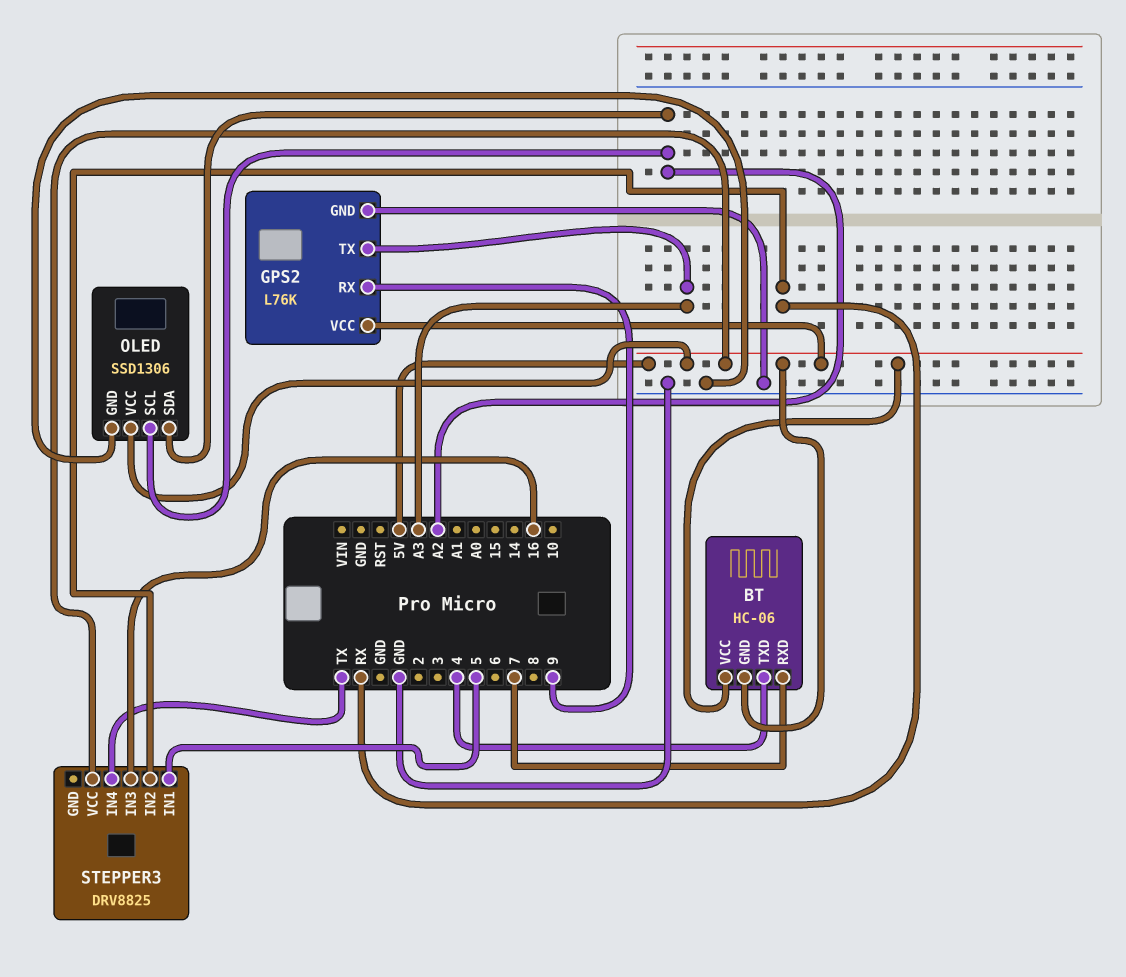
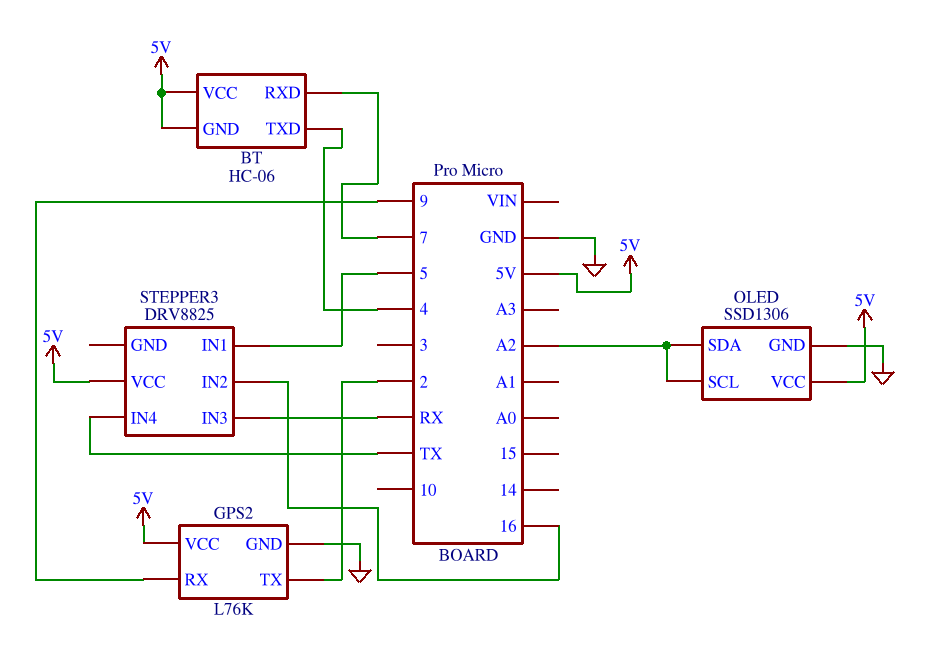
GPS2 pin TX: A3 -> 2
STEPPER3 pin IN2: RX -> 16
STEPPER3 pin IN3: 16 -> RX

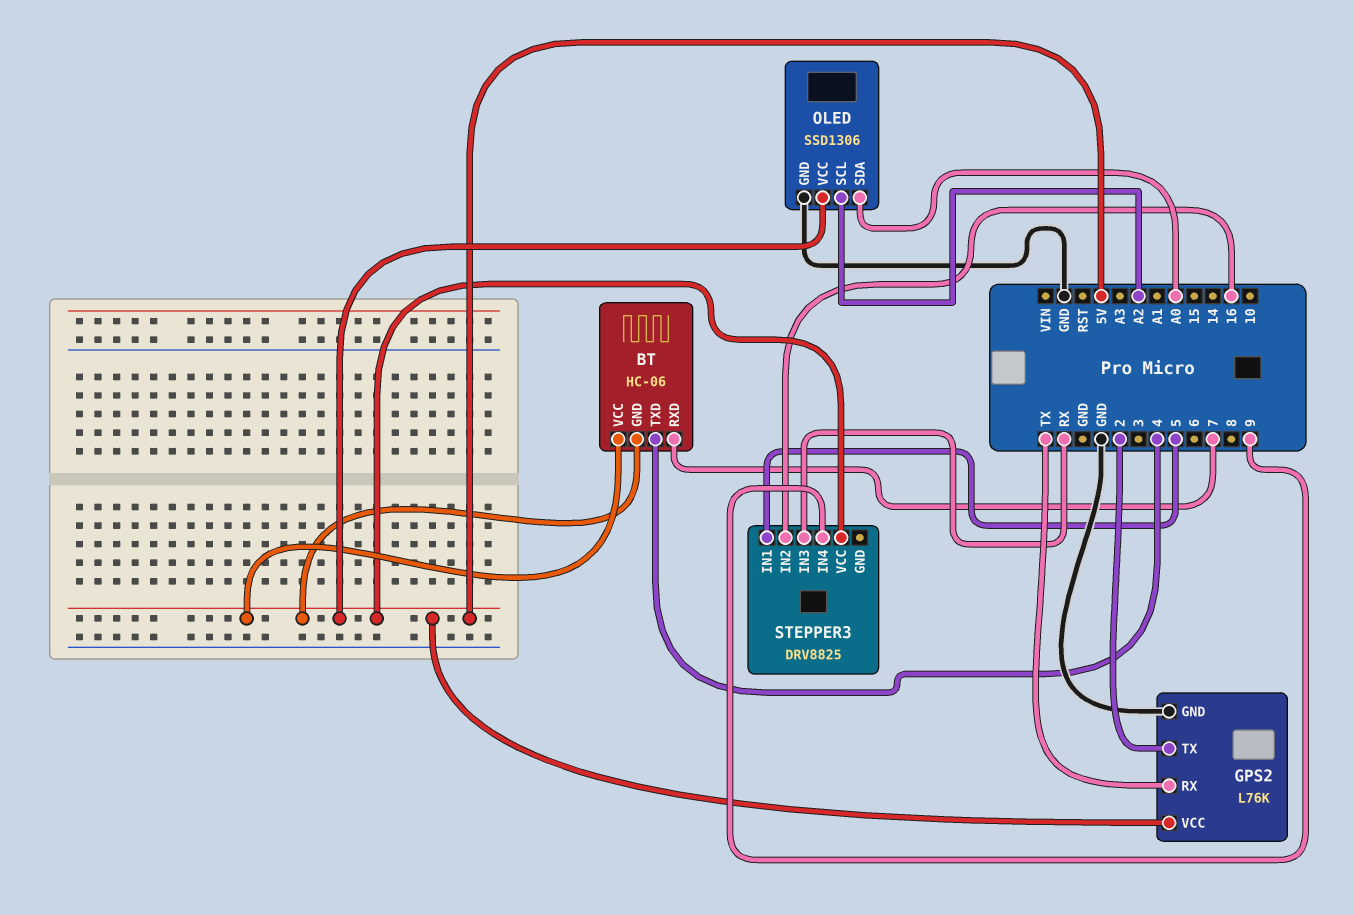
GPS2 pin RX: 9 -> TX
OLED pin SDA: A2 -> A0
STEPPER3 pin IN4: TX -> 9

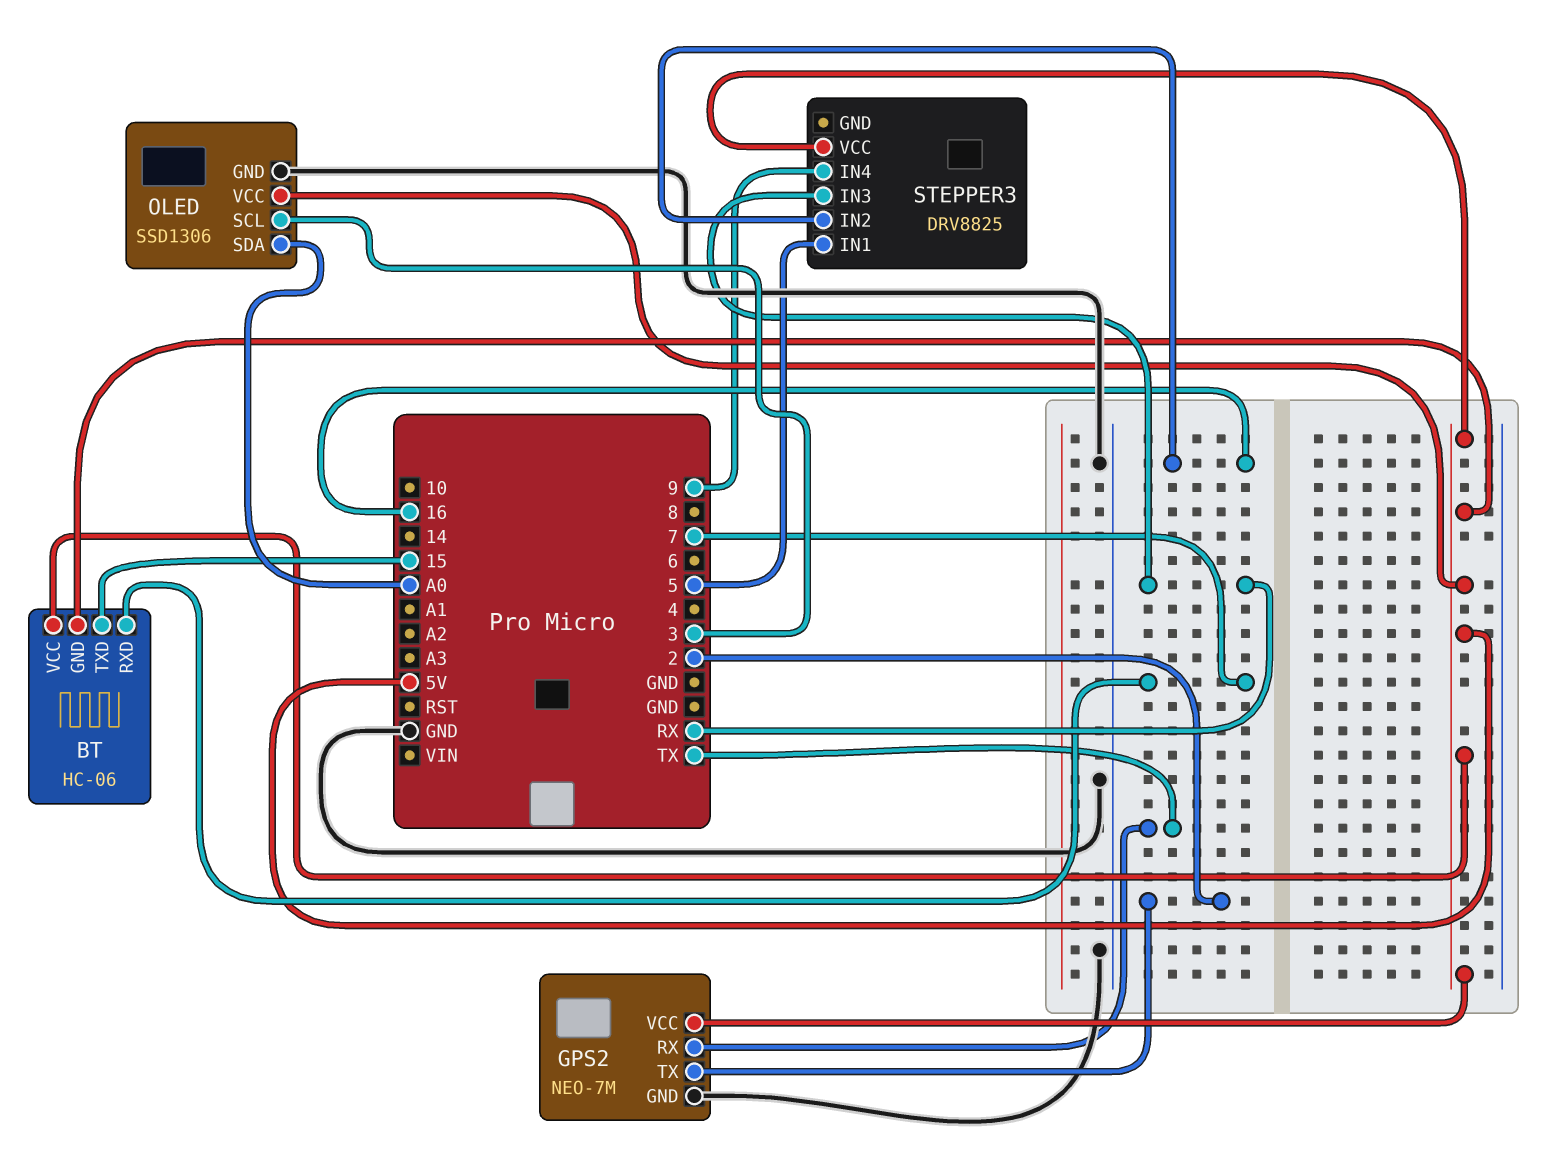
BT pin TXD: 4 -> 15
GPS2: L76K -> NEO-7M
OLED pin SCL: A2 -> 3

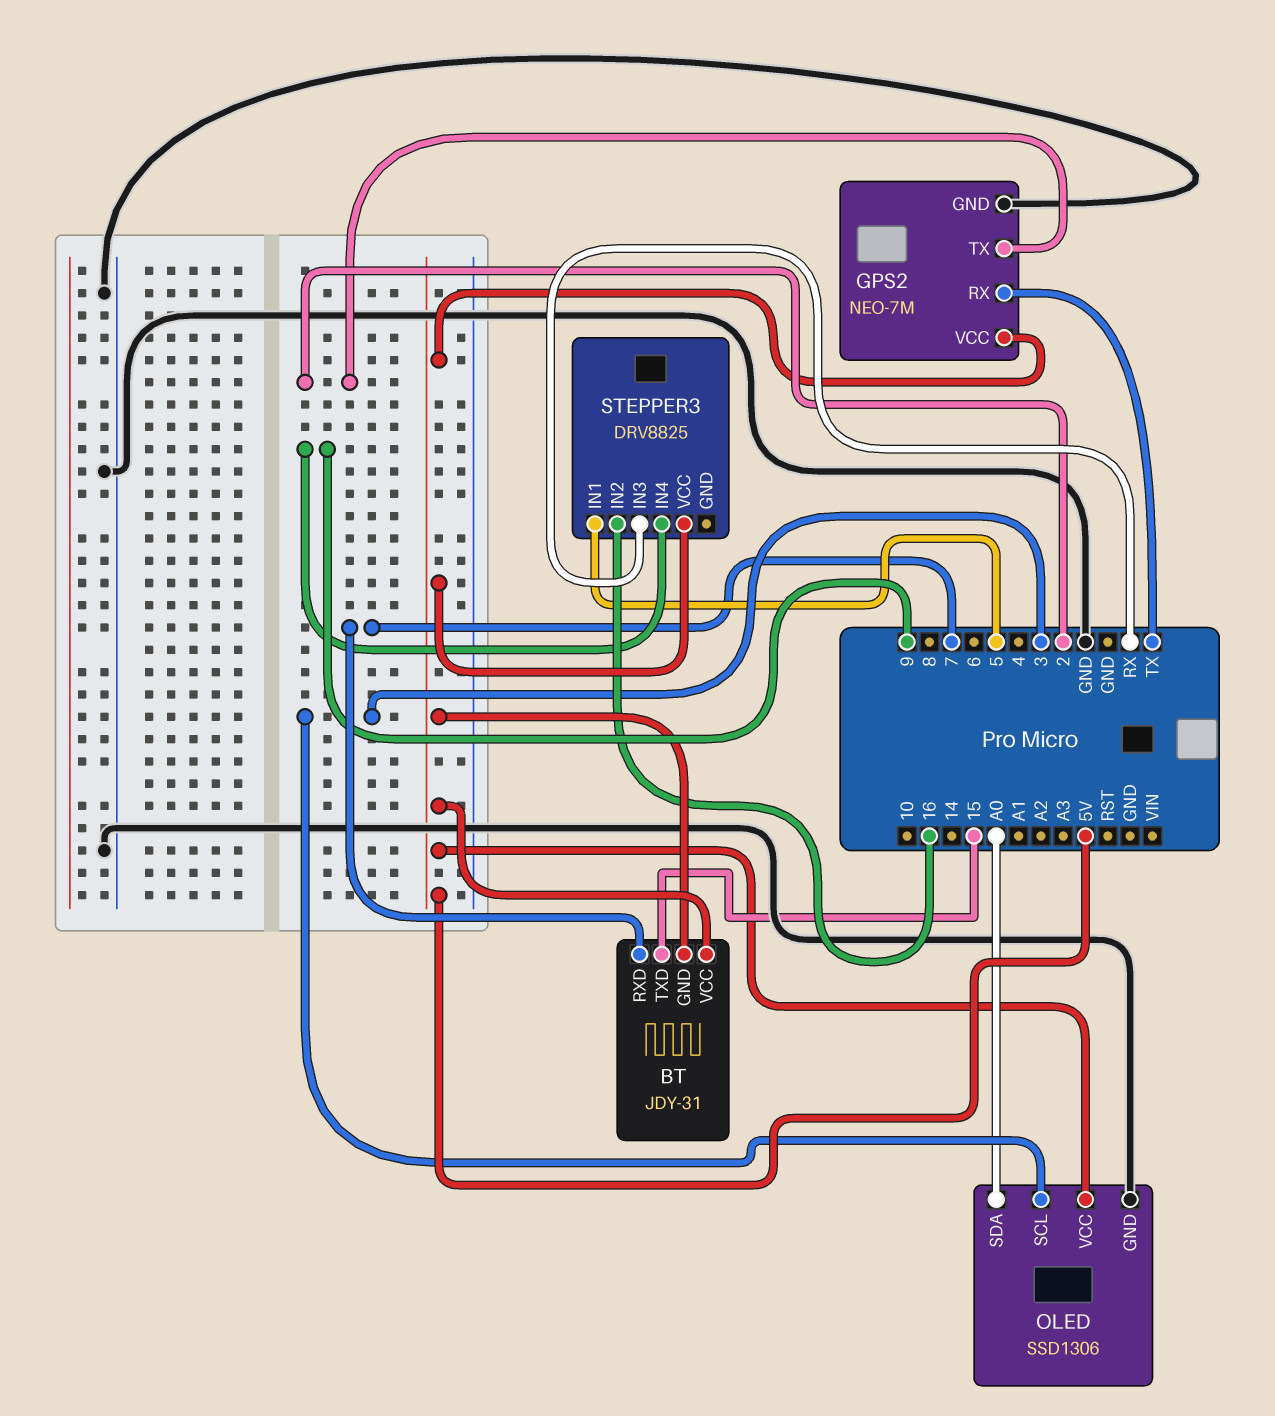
BT: HC-06 -> JDY-31

